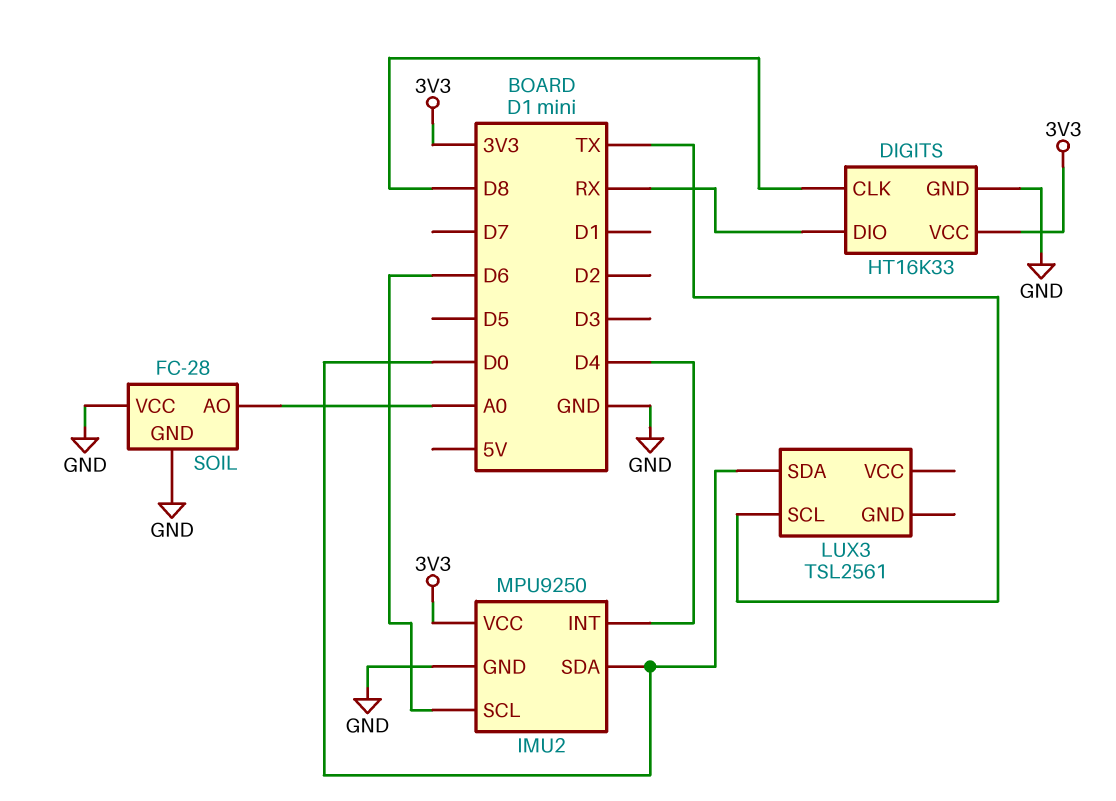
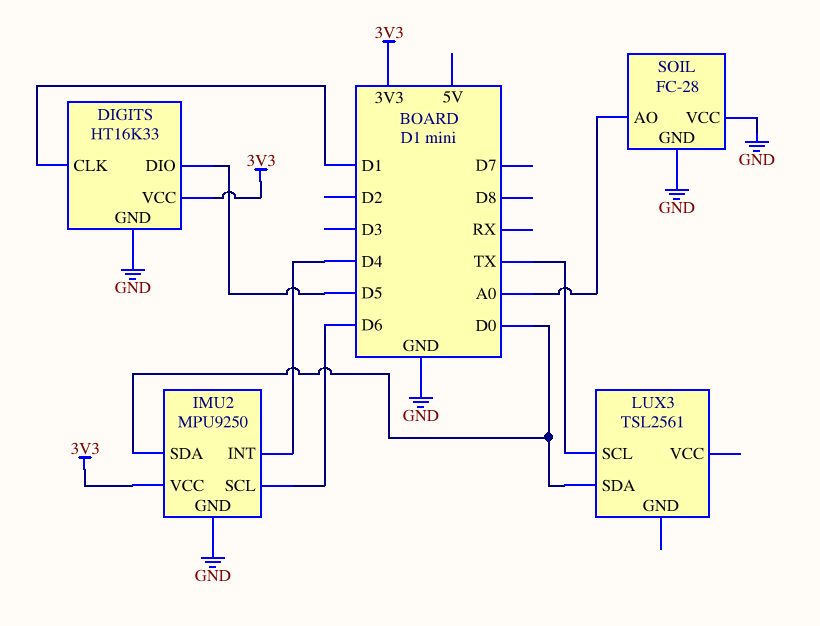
DIGITS pin CLK: D8 -> D1
DIGITS pin DIO: RX -> D5

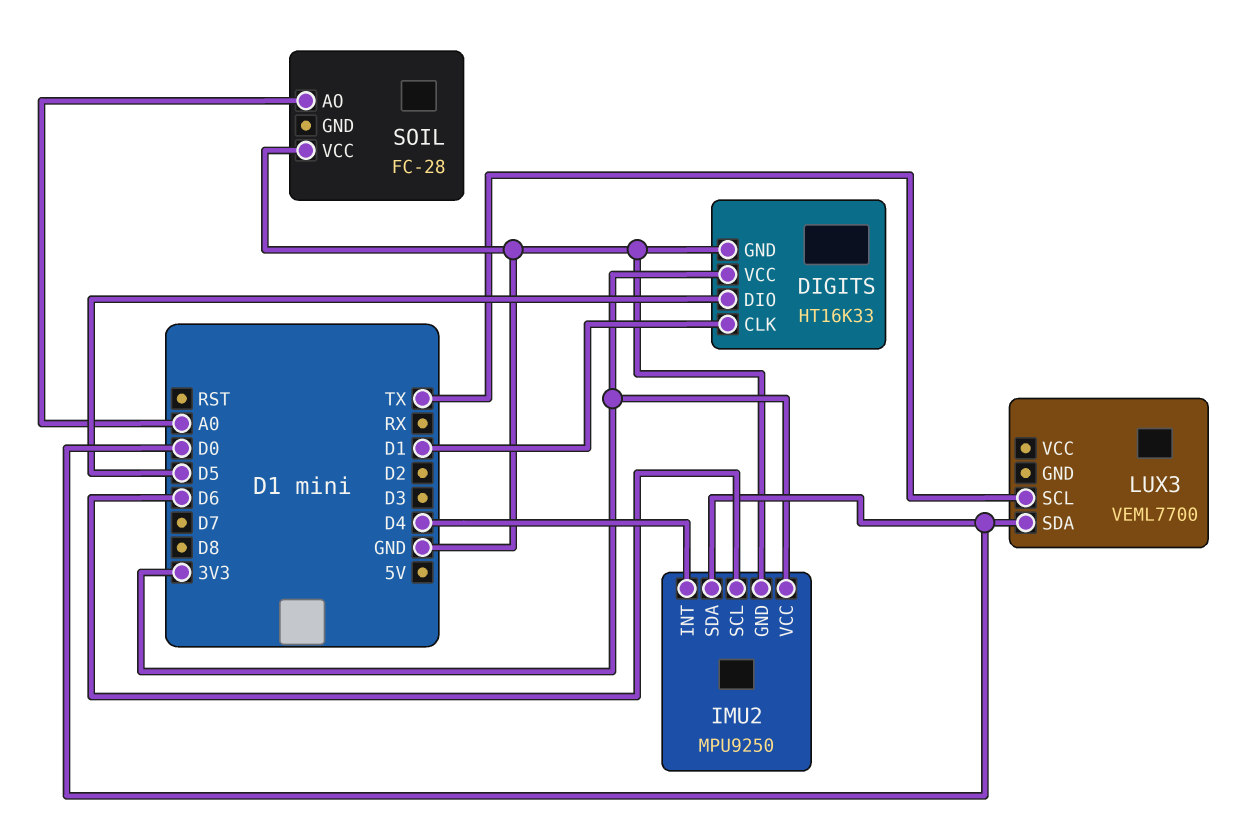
LUX3: TSL2561 -> VEML7700
SOIL pin GND: GND -> none

